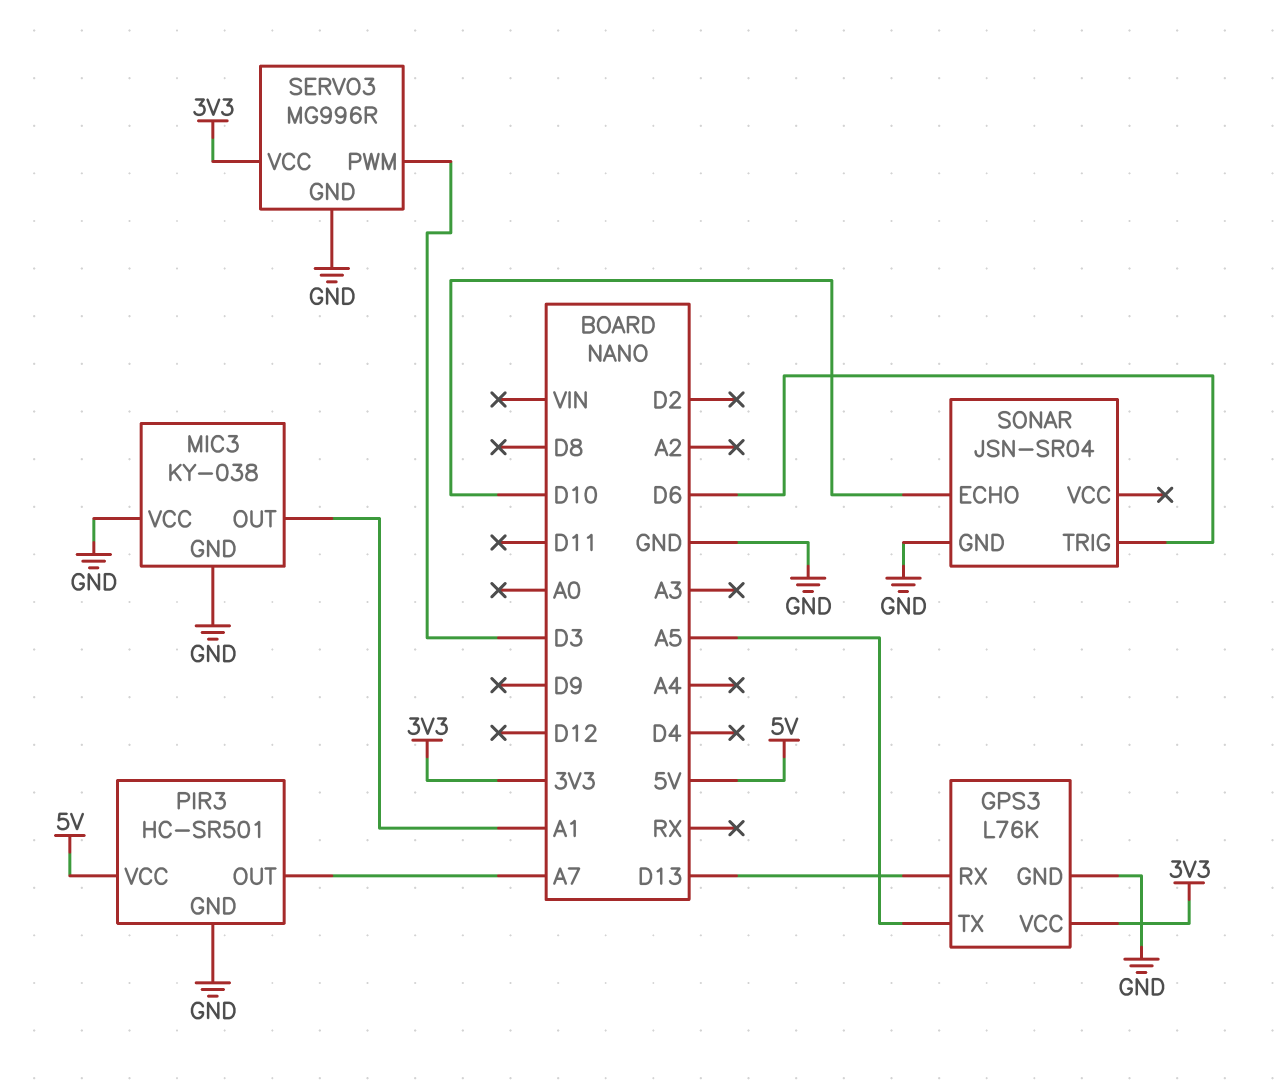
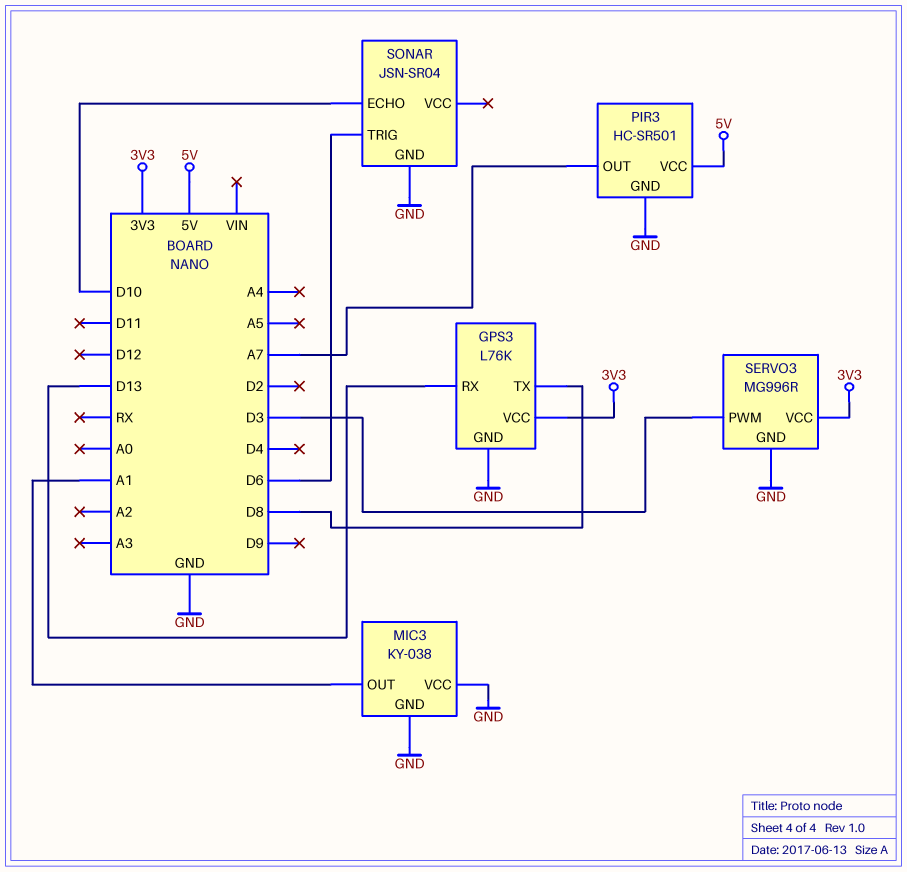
GPS3 pin TX: A5 -> D8

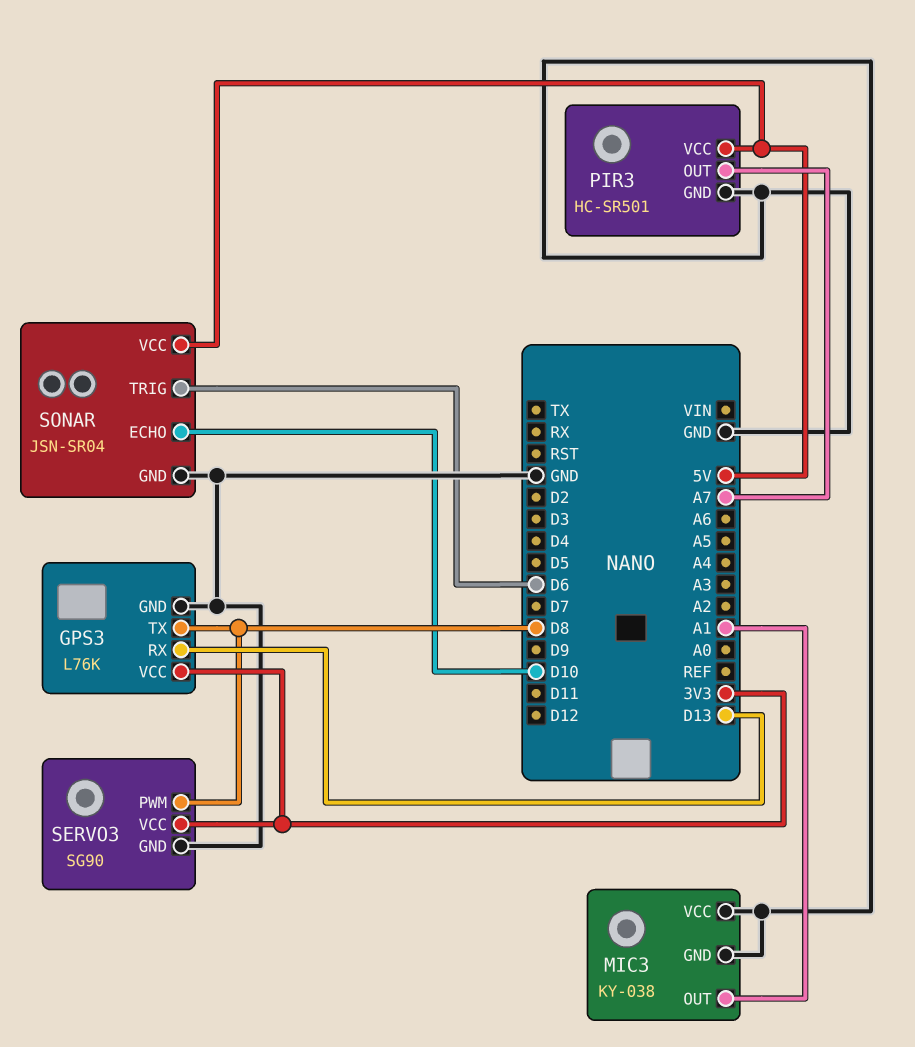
SERVO3: MG996R -> SG90
SERVO3 pin PWM: D3 -> D8
SONAR pin VCC: none -> 5V

